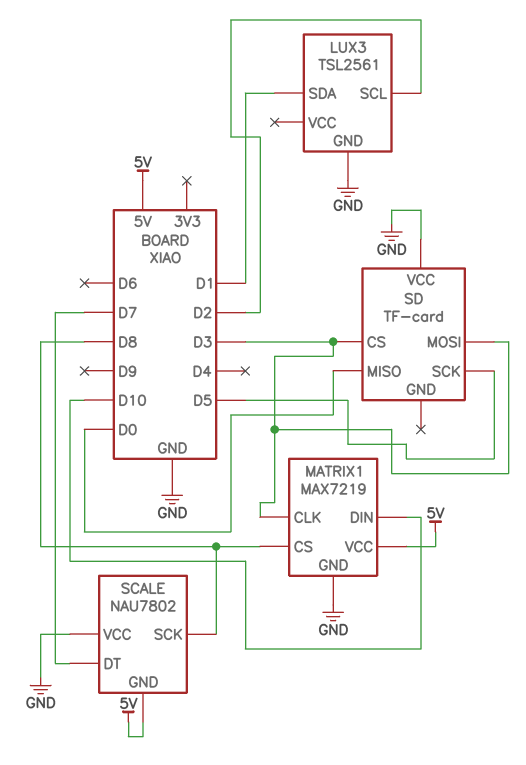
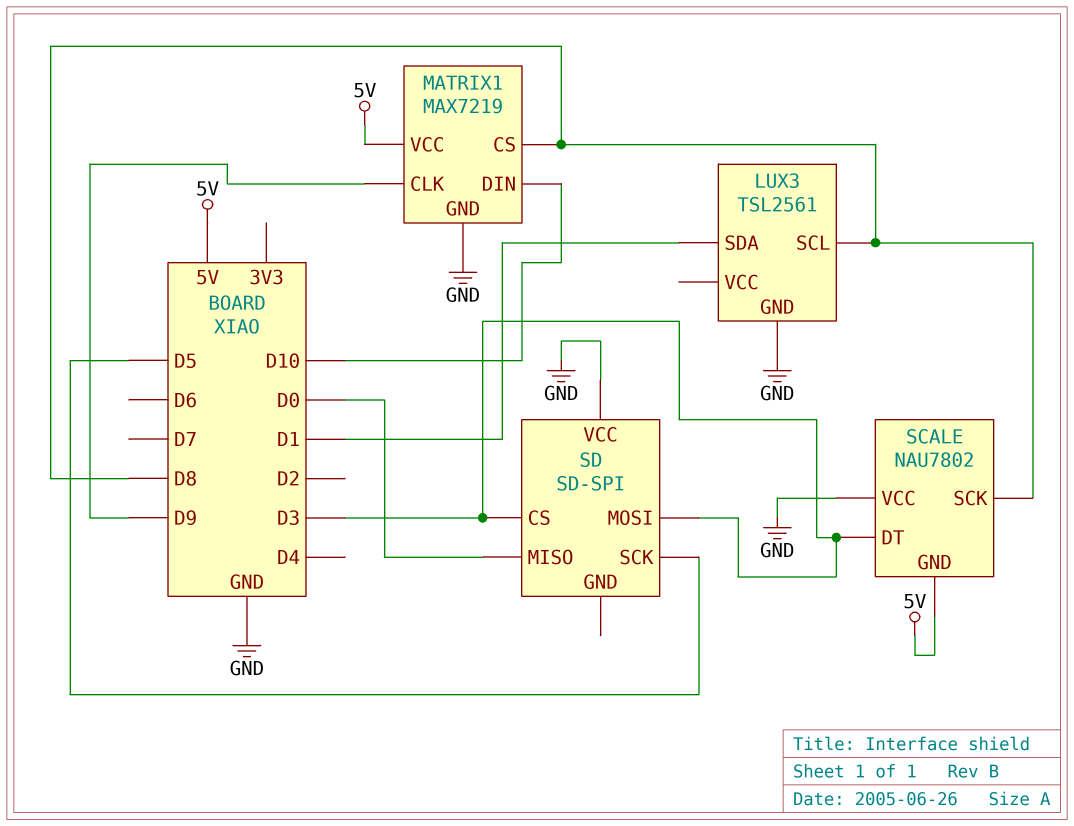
LUX3 pin SCL: D2 -> D8
MATRIX1 pin CLK: D3 -> D9
SCALE pin DT: D7 -> D3
SD: TF-card -> SD-SPI

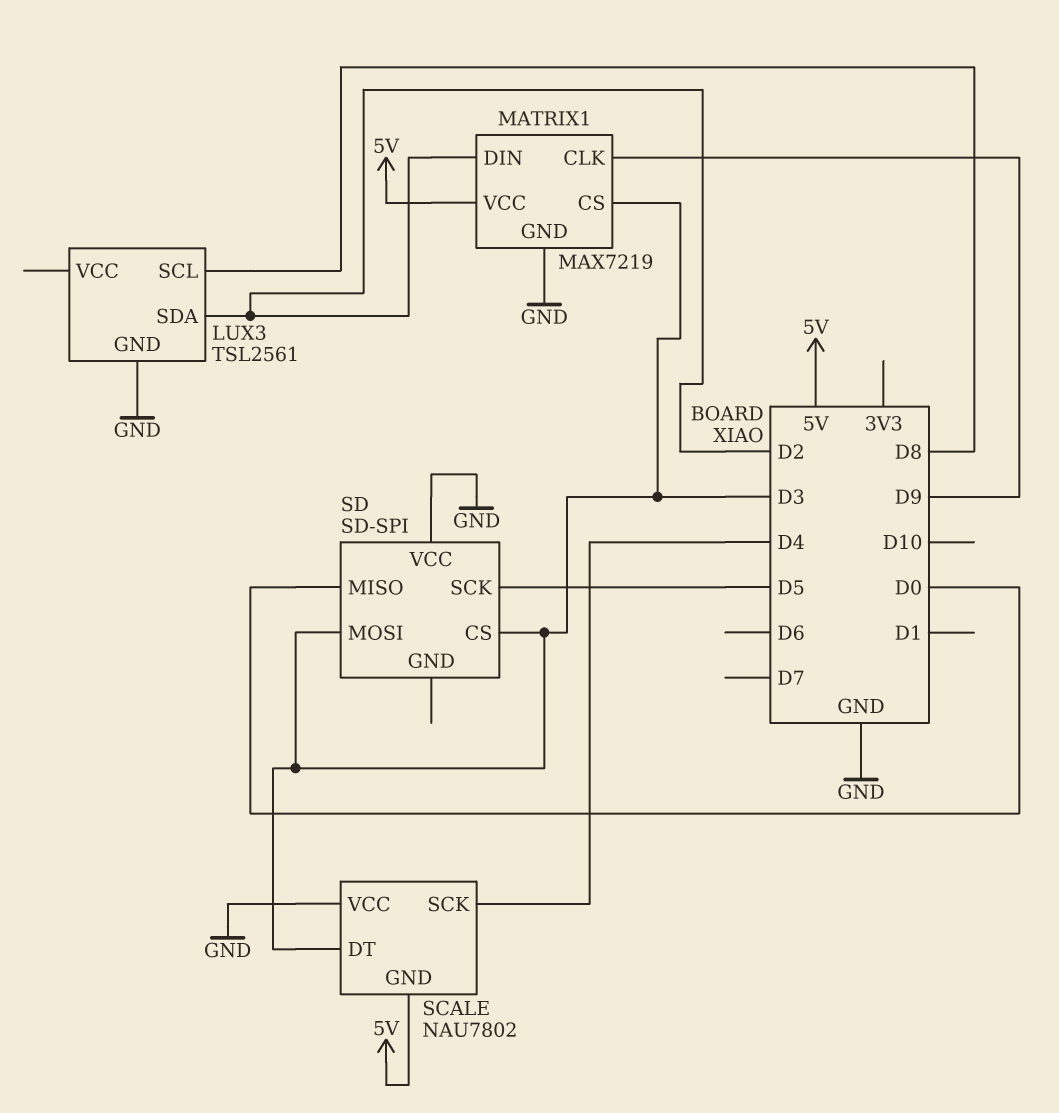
LUX3 pin SDA: D1 -> D2
MATRIX1 pin CS: D8 -> D3
MATRIX1 pin DIN: D10 -> D2
SCALE pin SCK: D8 -> D4

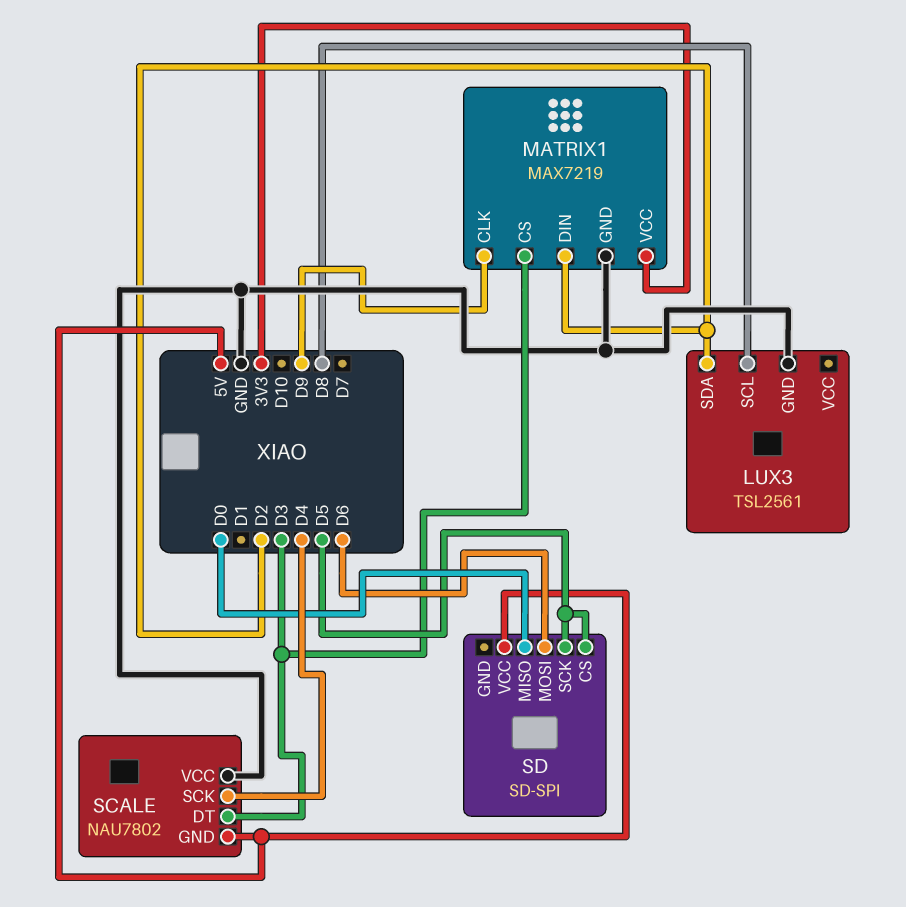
MATRIX1 pin VCC: 5V -> 3V3
SD pin CS: D3 -> D5
SD pin MOSI: D3 -> D6
SD pin VCC: GND -> 5V

